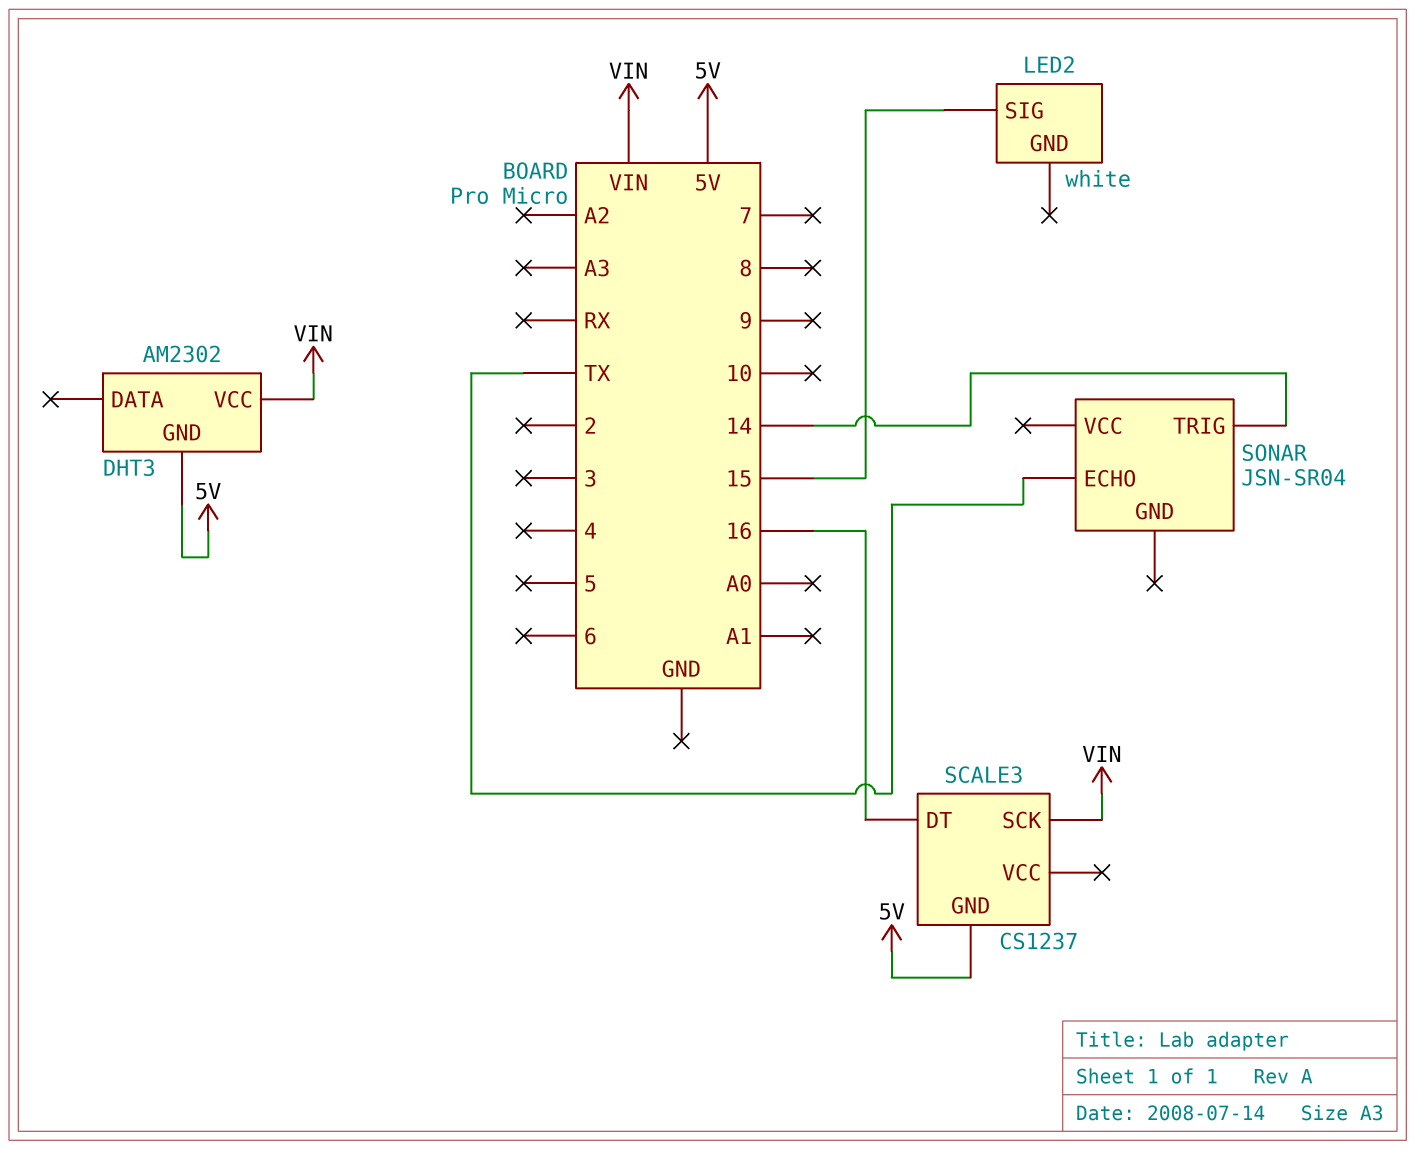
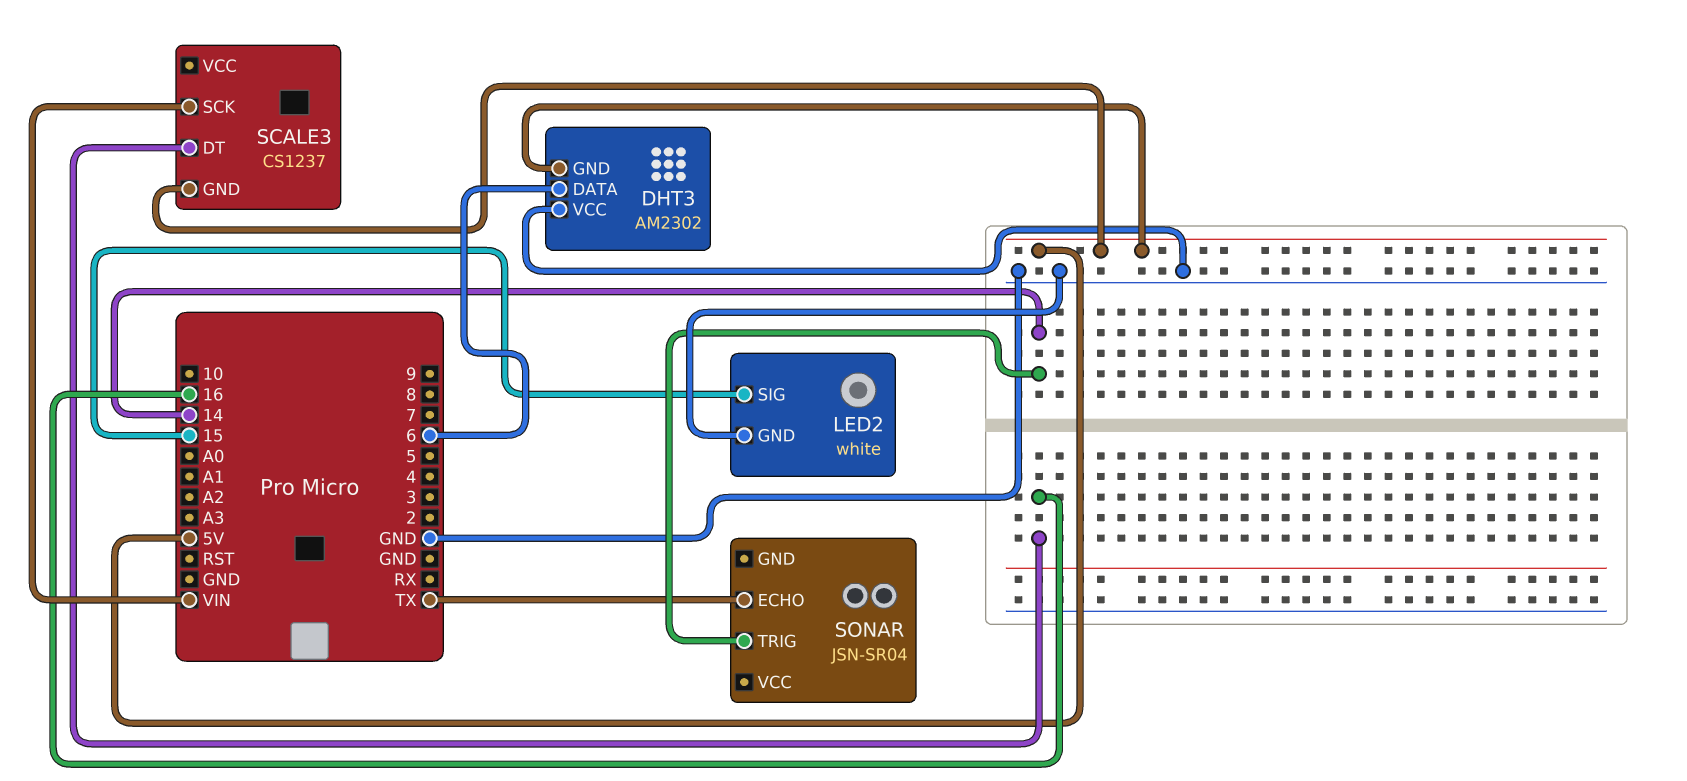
DHT3 pin DATA: none -> 6
DHT3 pin VCC: VIN -> GND
LED2 pin GND: none -> GND

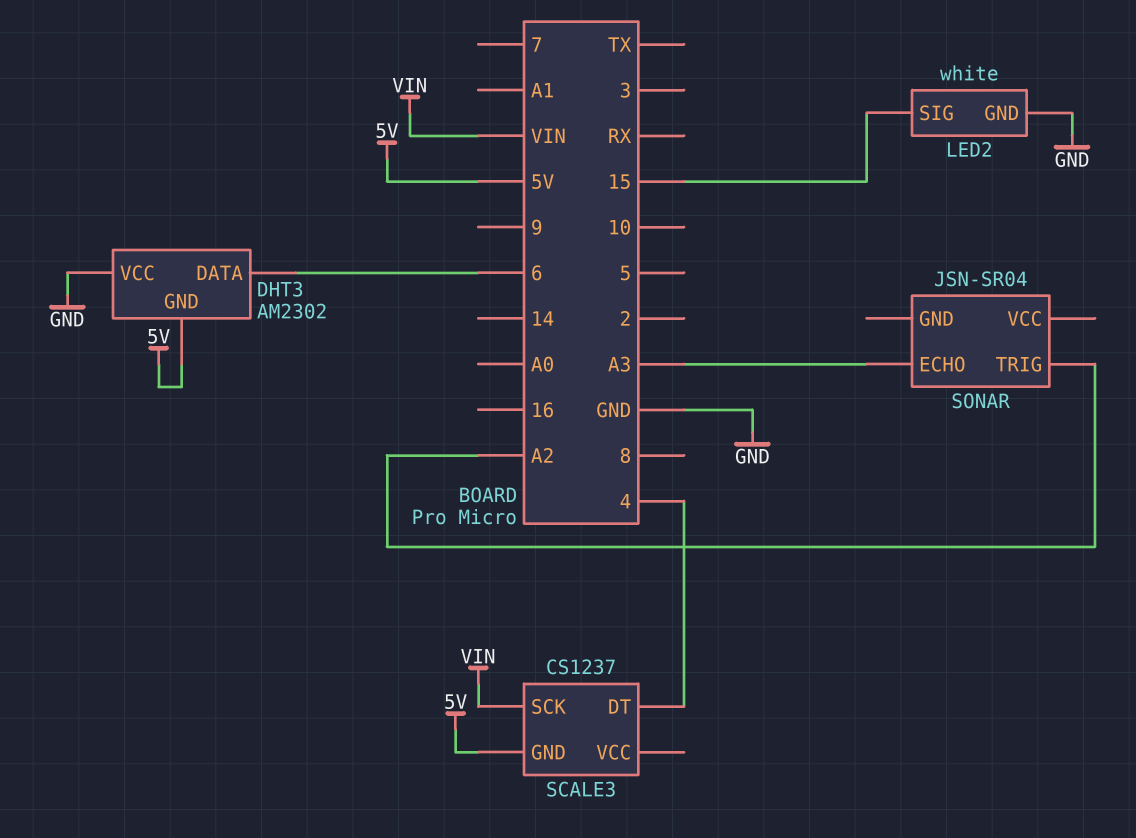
SCALE3 pin DT: 16 -> 4
SONAR pin ECHO: TX -> A3
SONAR pin TRIG: 14 -> A2

